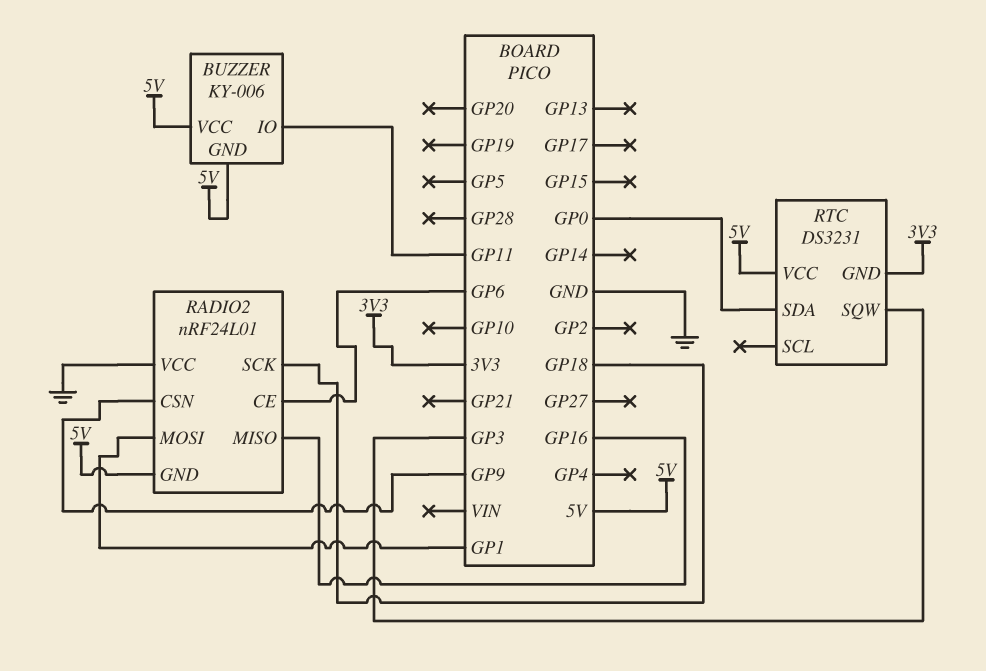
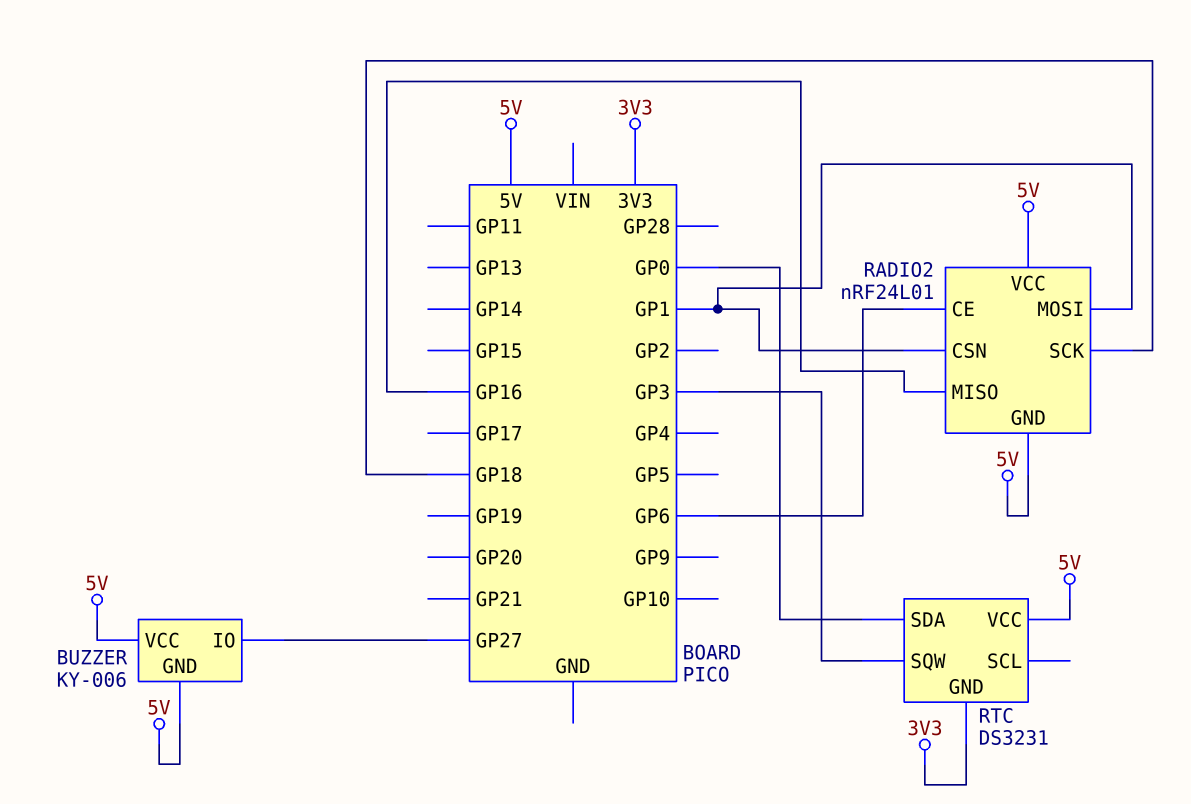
BUZZER pin IO: GP11 -> GP27
RADIO2 pin CSN: GP9 -> GP1
RADIO2 pin VCC: GND -> 5V

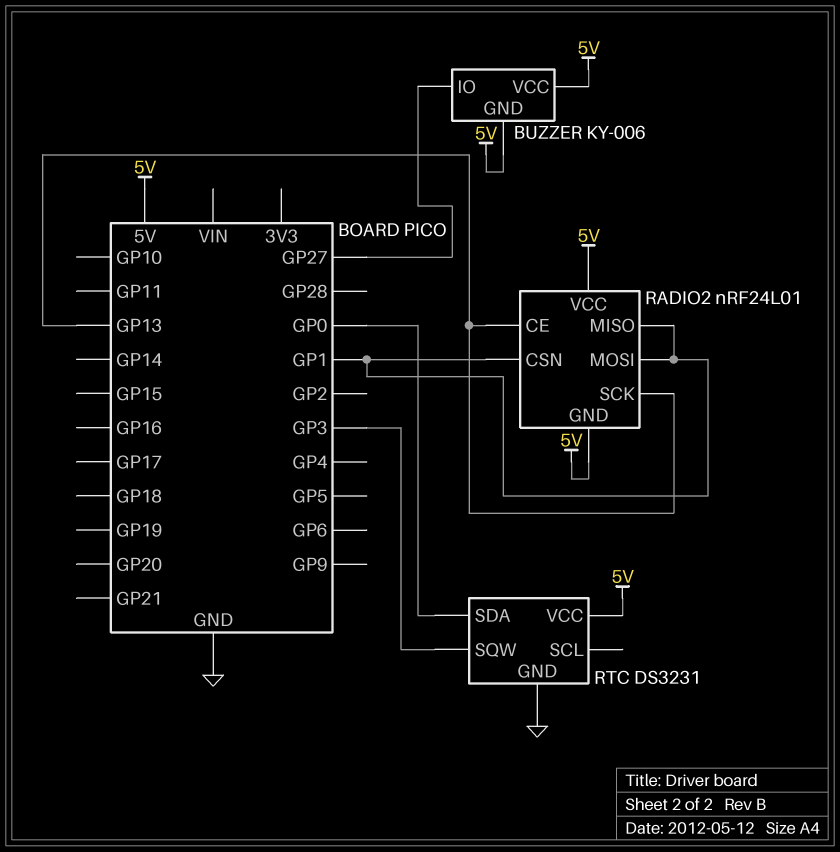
RADIO2 pin CE: GP6 -> GP13
RADIO2 pin MISO: GP16 -> GP1
RADIO2 pin SCK: GP18 -> GP13
RTC pin GND: 3V3 -> GND

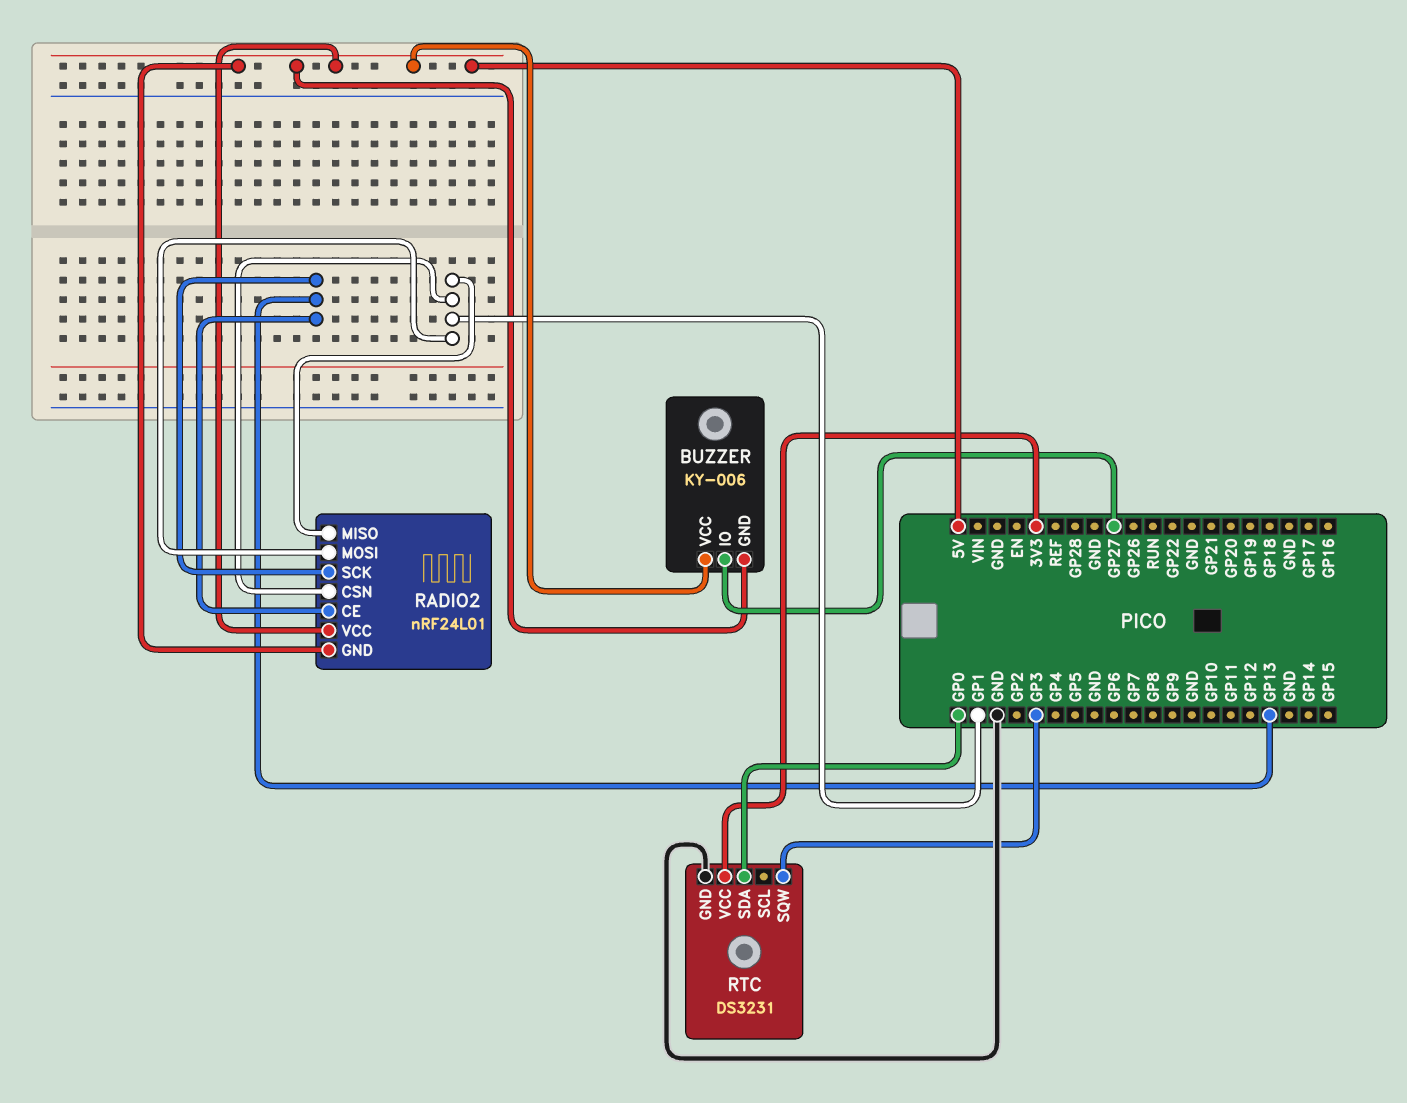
RTC pin VCC: 5V -> 3V3

